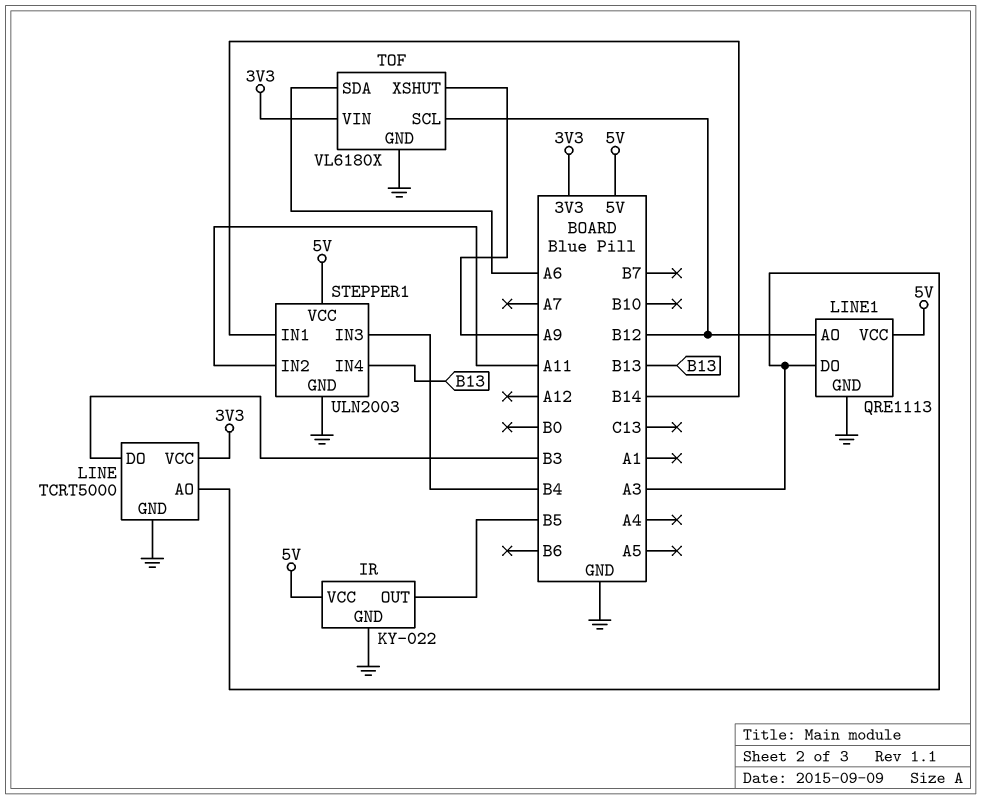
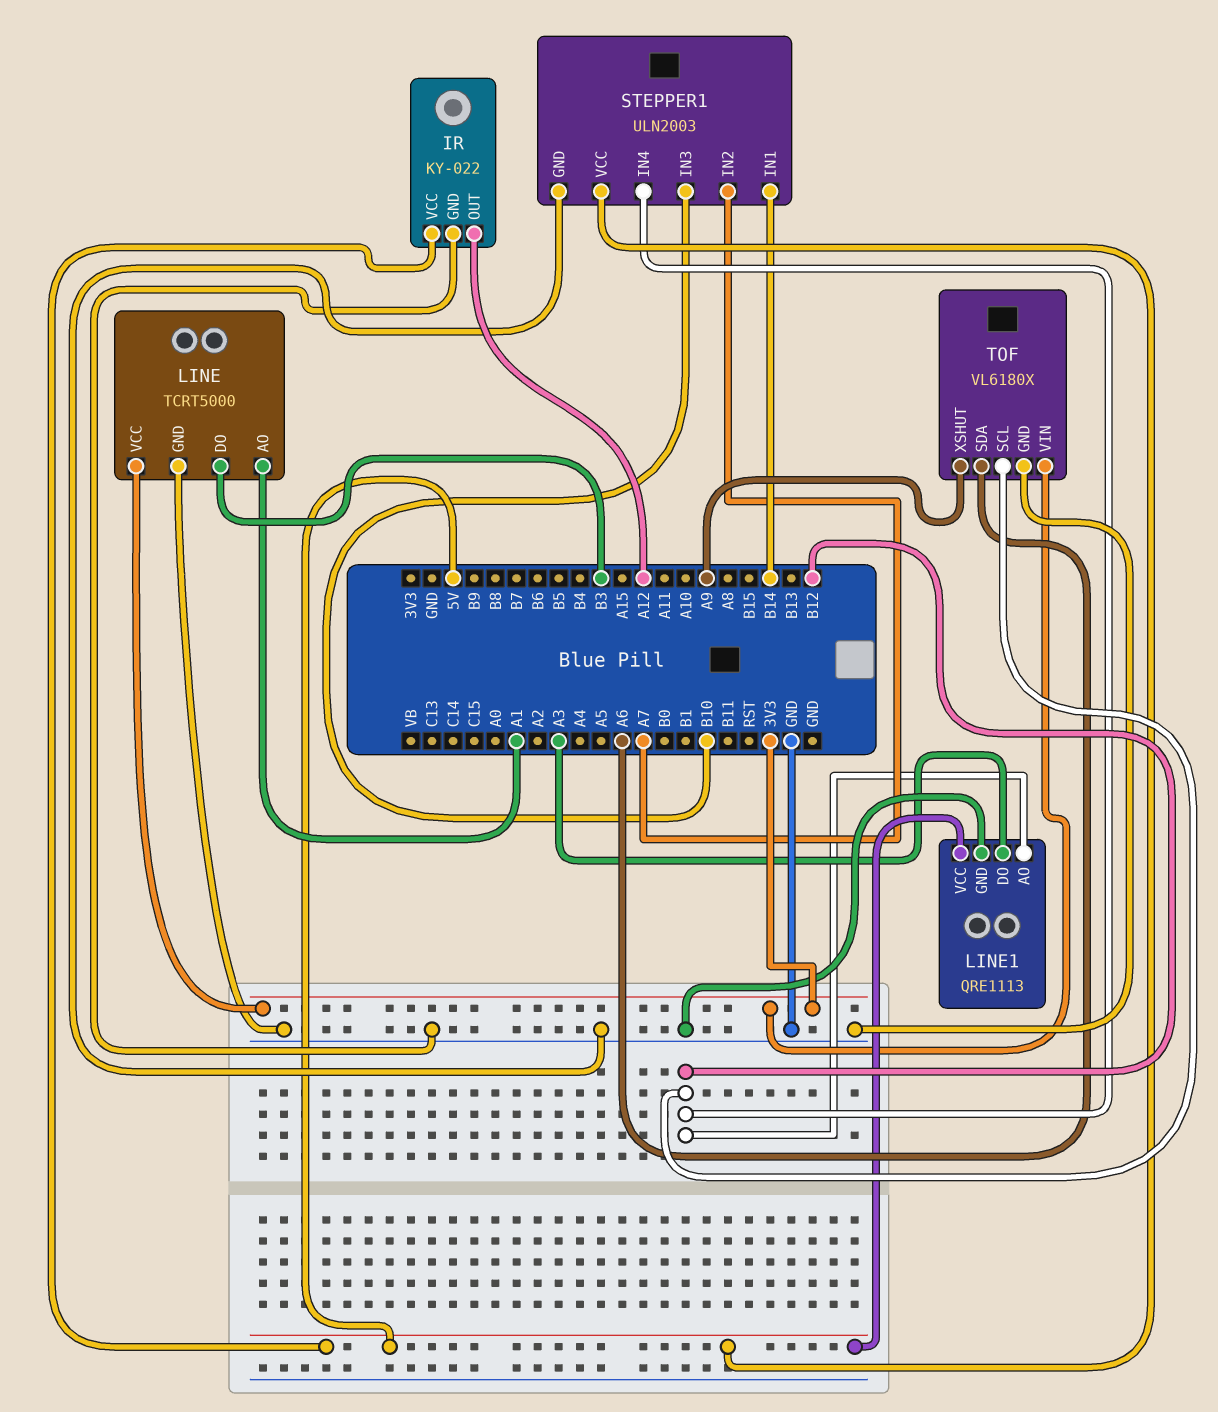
IR pin OUT: B5 -> A12
LINE pin AO: A3 -> A1
STEPPER1 pin IN2: A11 -> A7
STEPPER1 pin IN3: B4 -> B10
STEPPER1 pin IN4: B13 -> B12

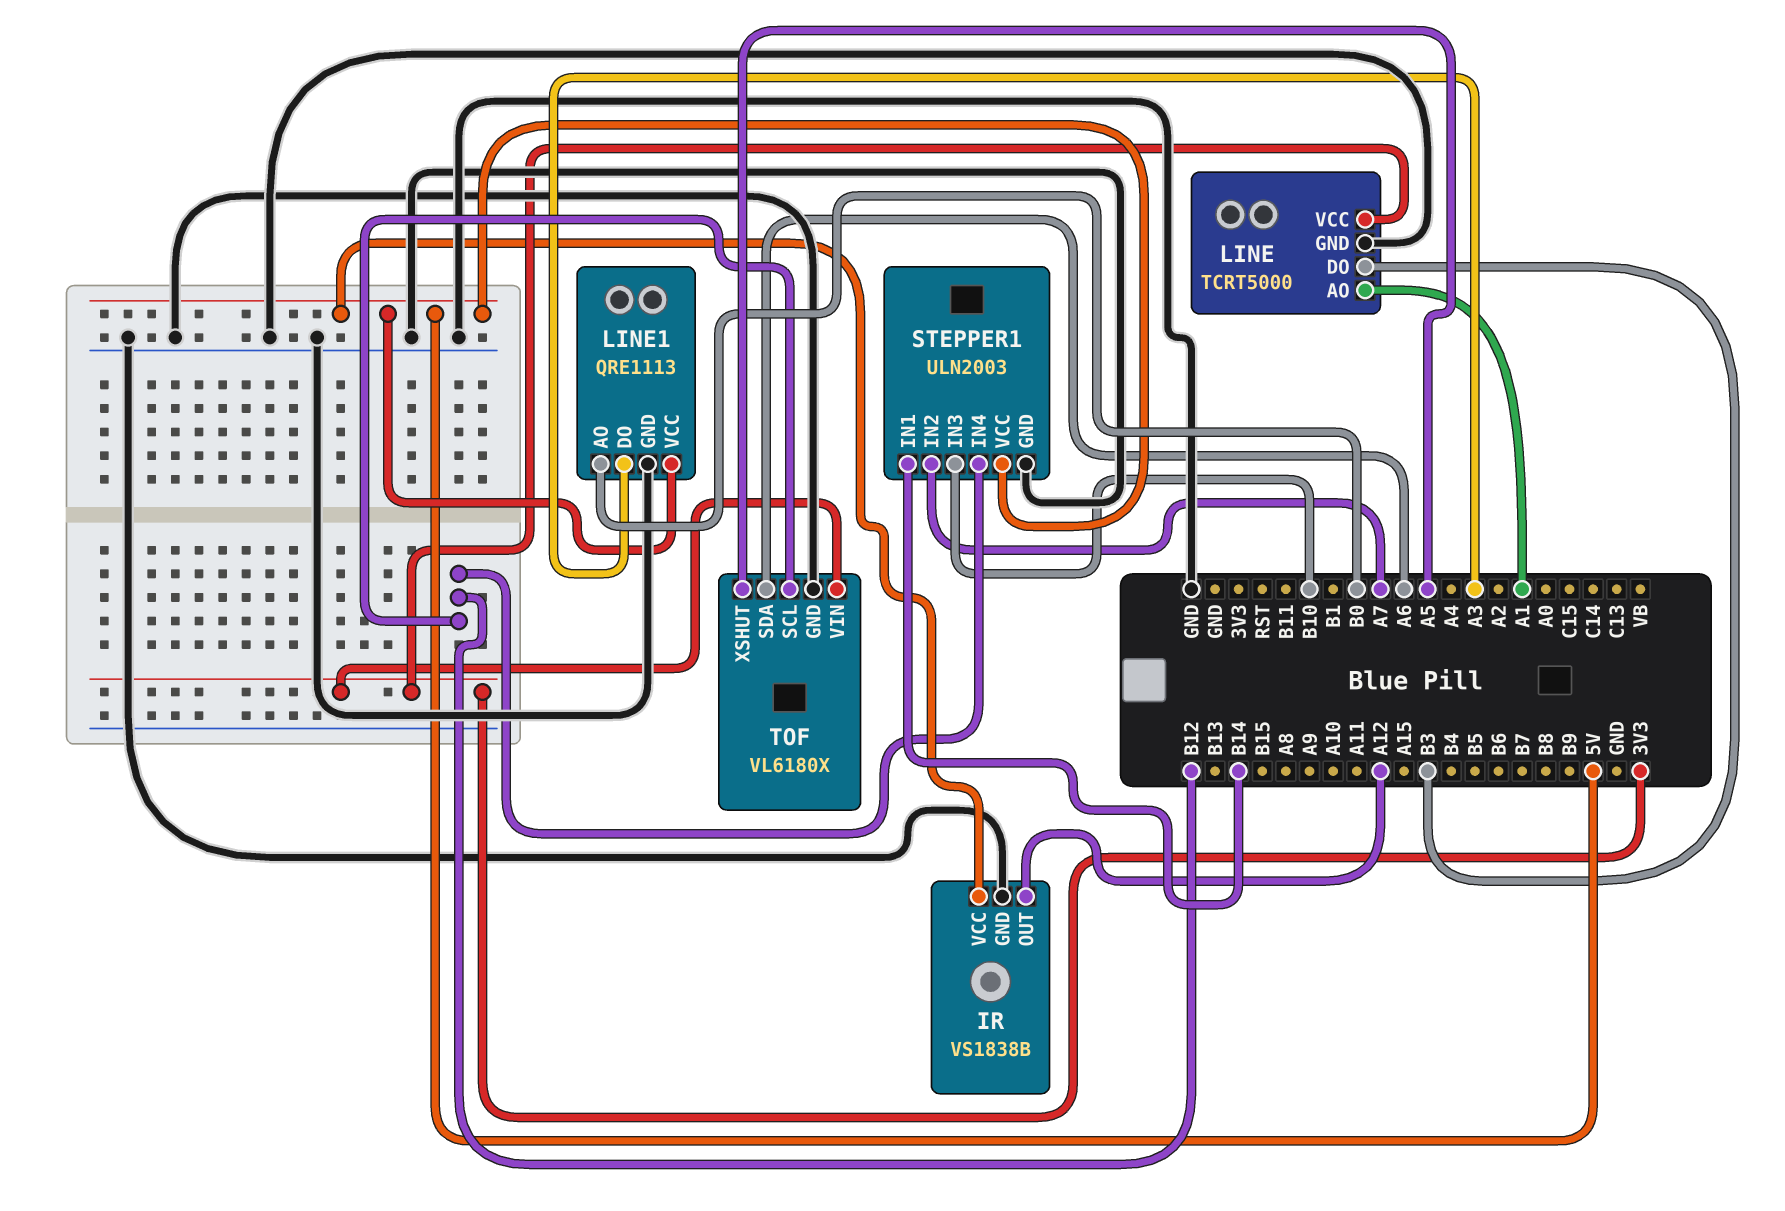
IR: KY-022 -> VS1838B
LINE1 pin AO: B12 -> B0
TOF pin XSHUT: A9 -> A5

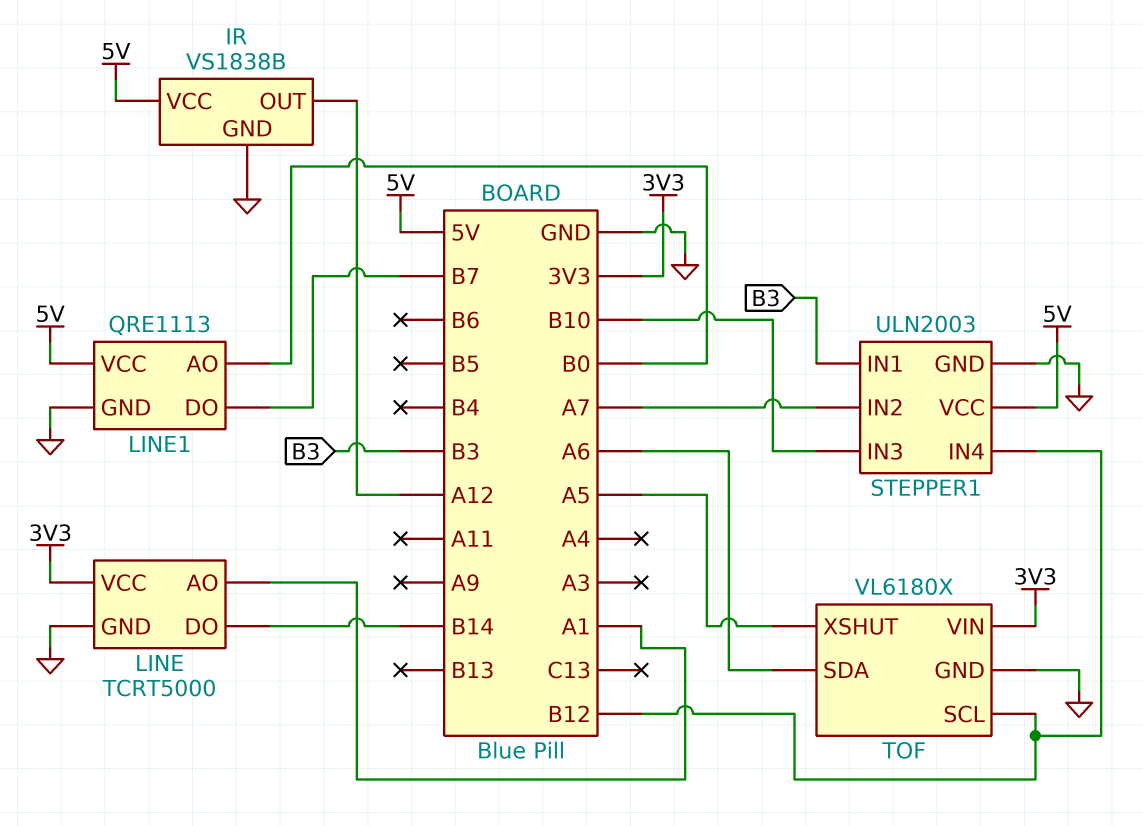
LINE pin DO: B3 -> B14
LINE1 pin DO: A3 -> B7
STEPPER1 pin IN1: B14 -> B3

